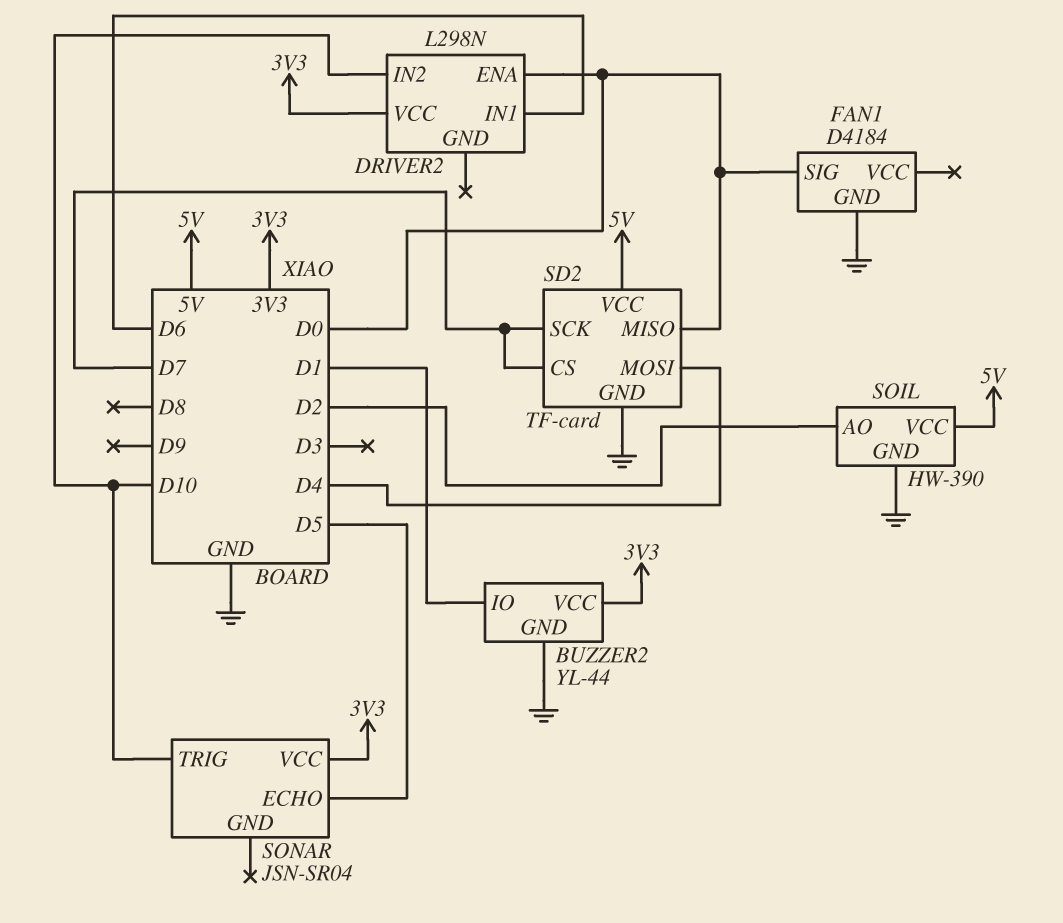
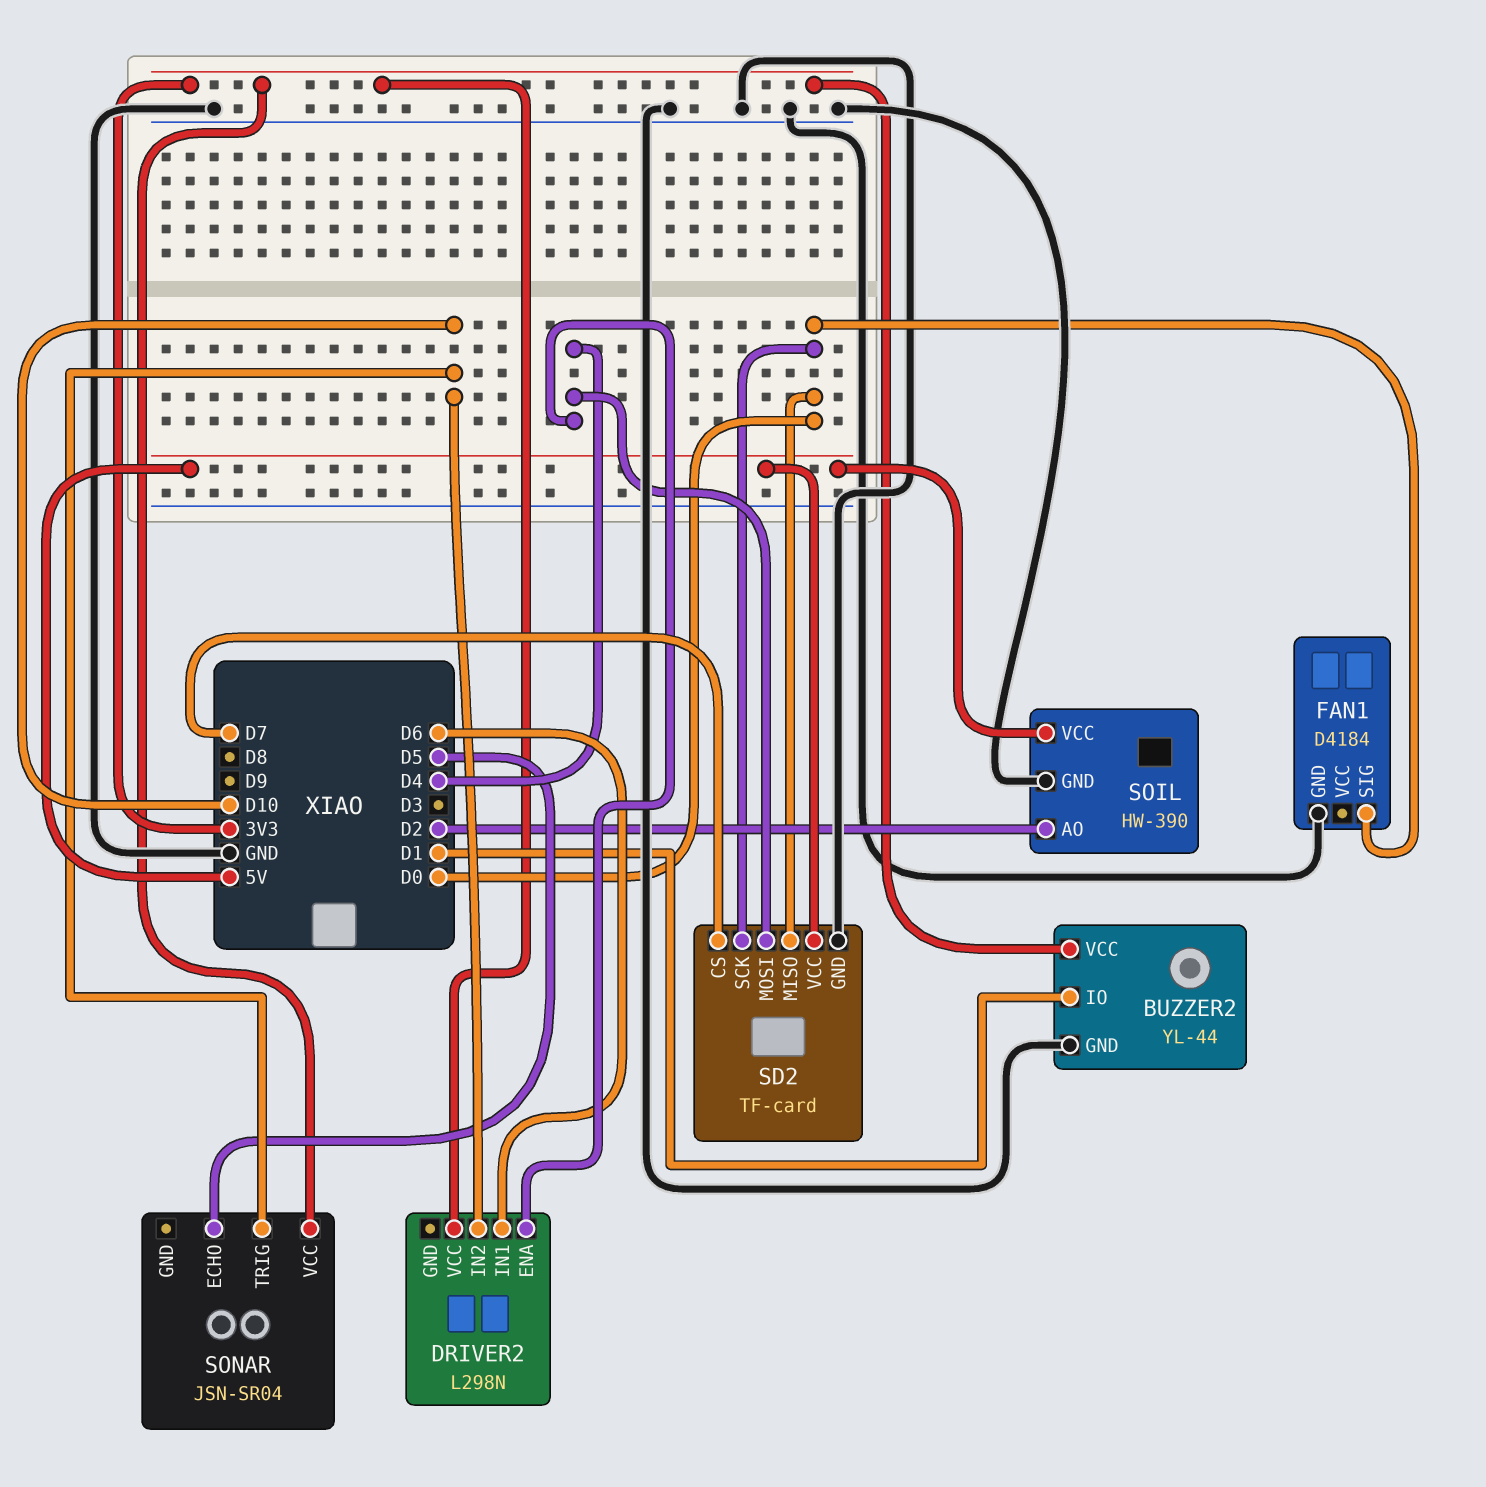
DRIVER2 pin ENA: D0 -> D4
SD2 pin SCK: D7 -> D0

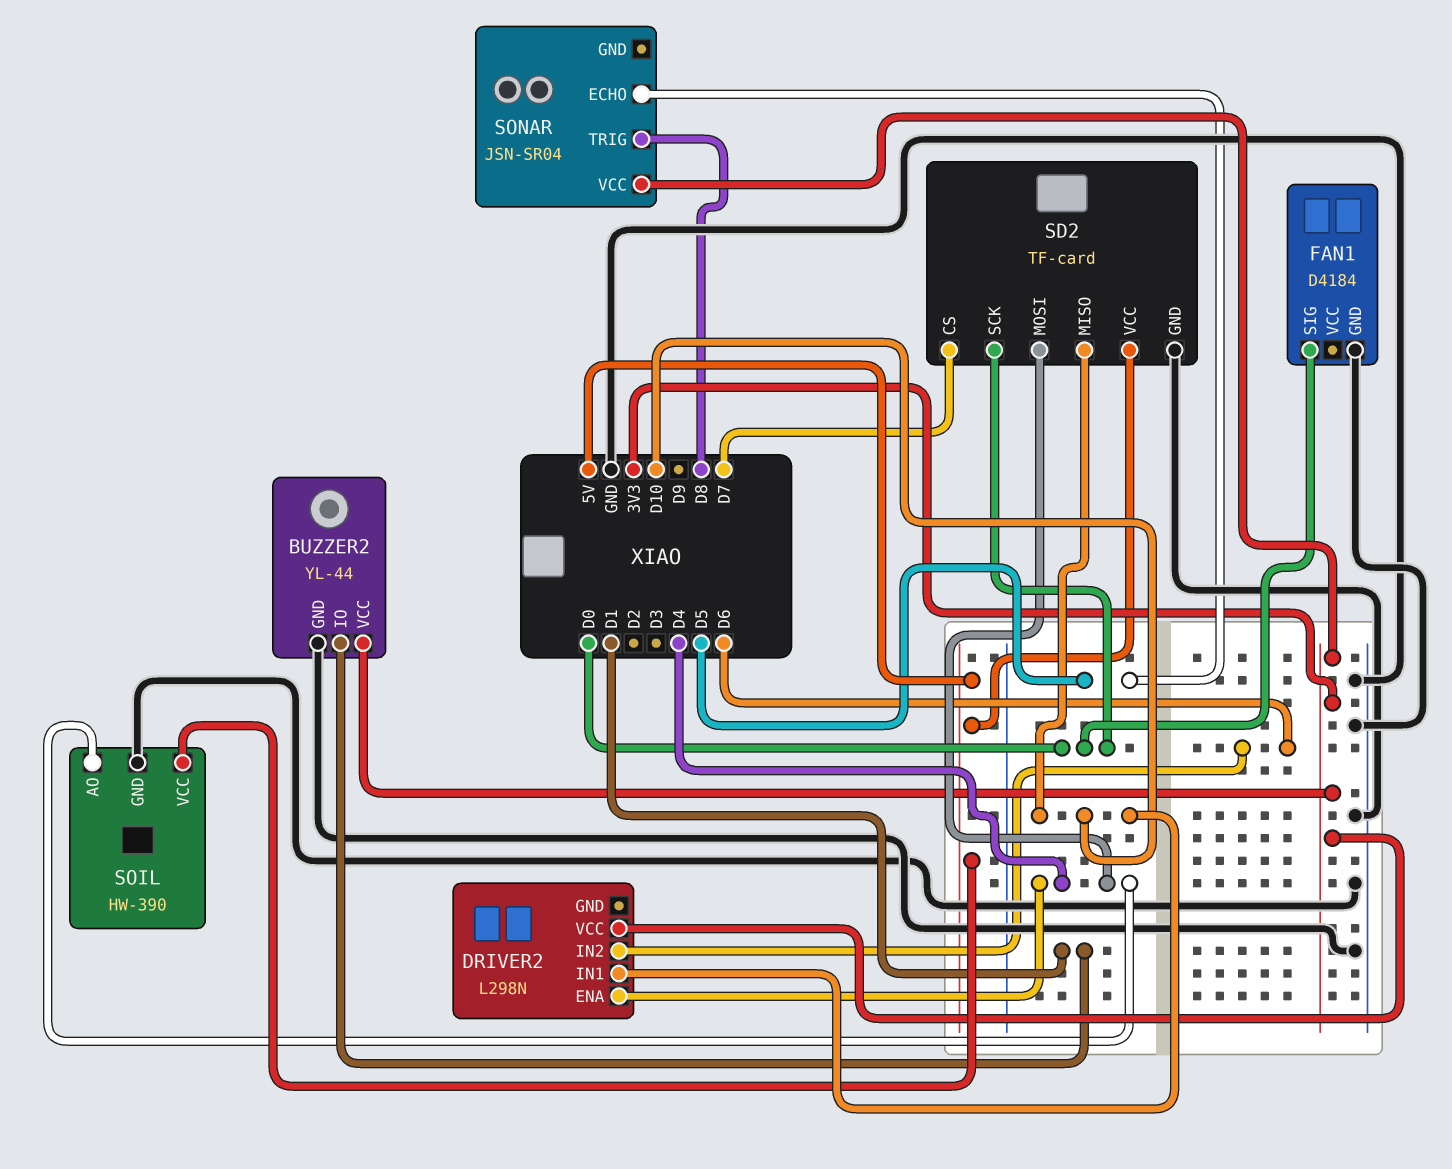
DRIVER2 pin IN1: D6 -> D10
DRIVER2 pin IN2: D10 -> D6
SD2 pin MISO: D0 -> D10
SOIL pin AO: D2 -> D4
SONAR pin TRIG: D10 -> D8

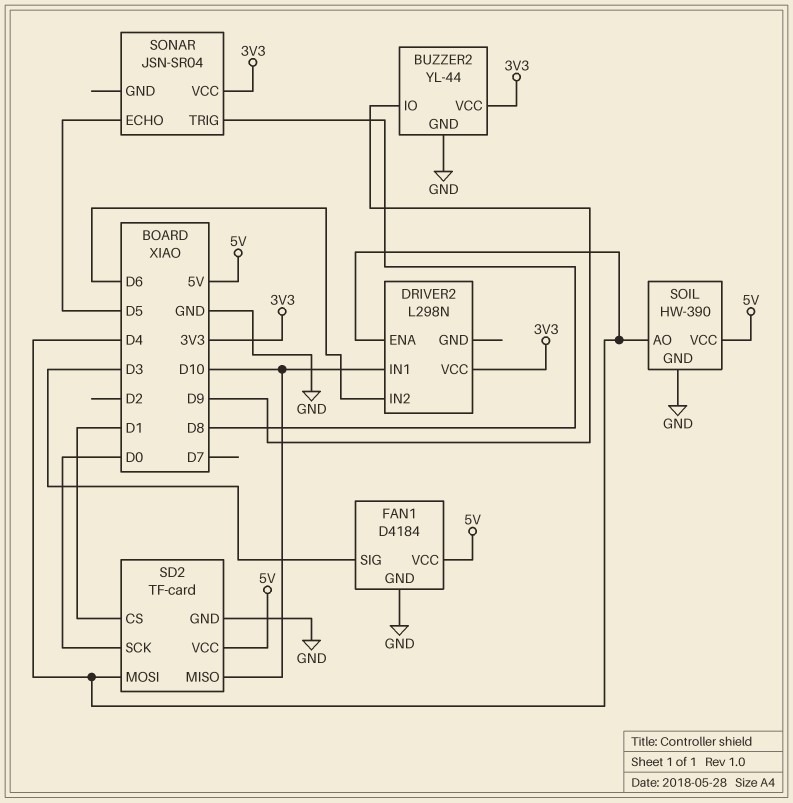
BUZZER2 pin IO: D1 -> D9
FAN1 pin SIG: D0 -> D3
FAN1 pin VCC: none -> 5V
SD2 pin CS: D7 -> D1

